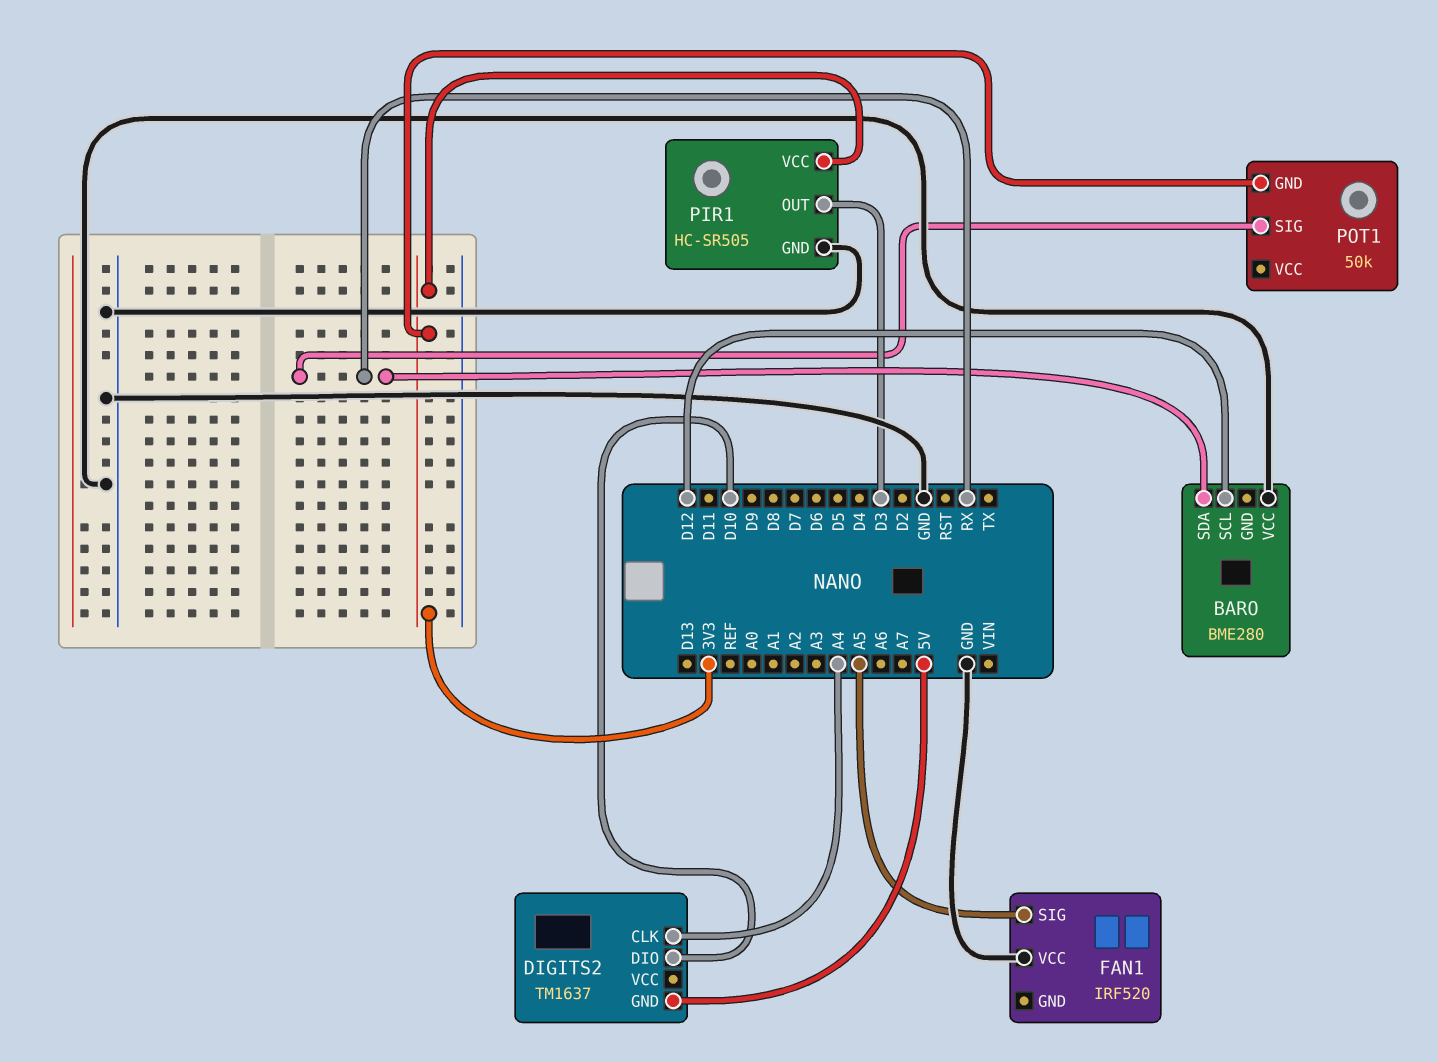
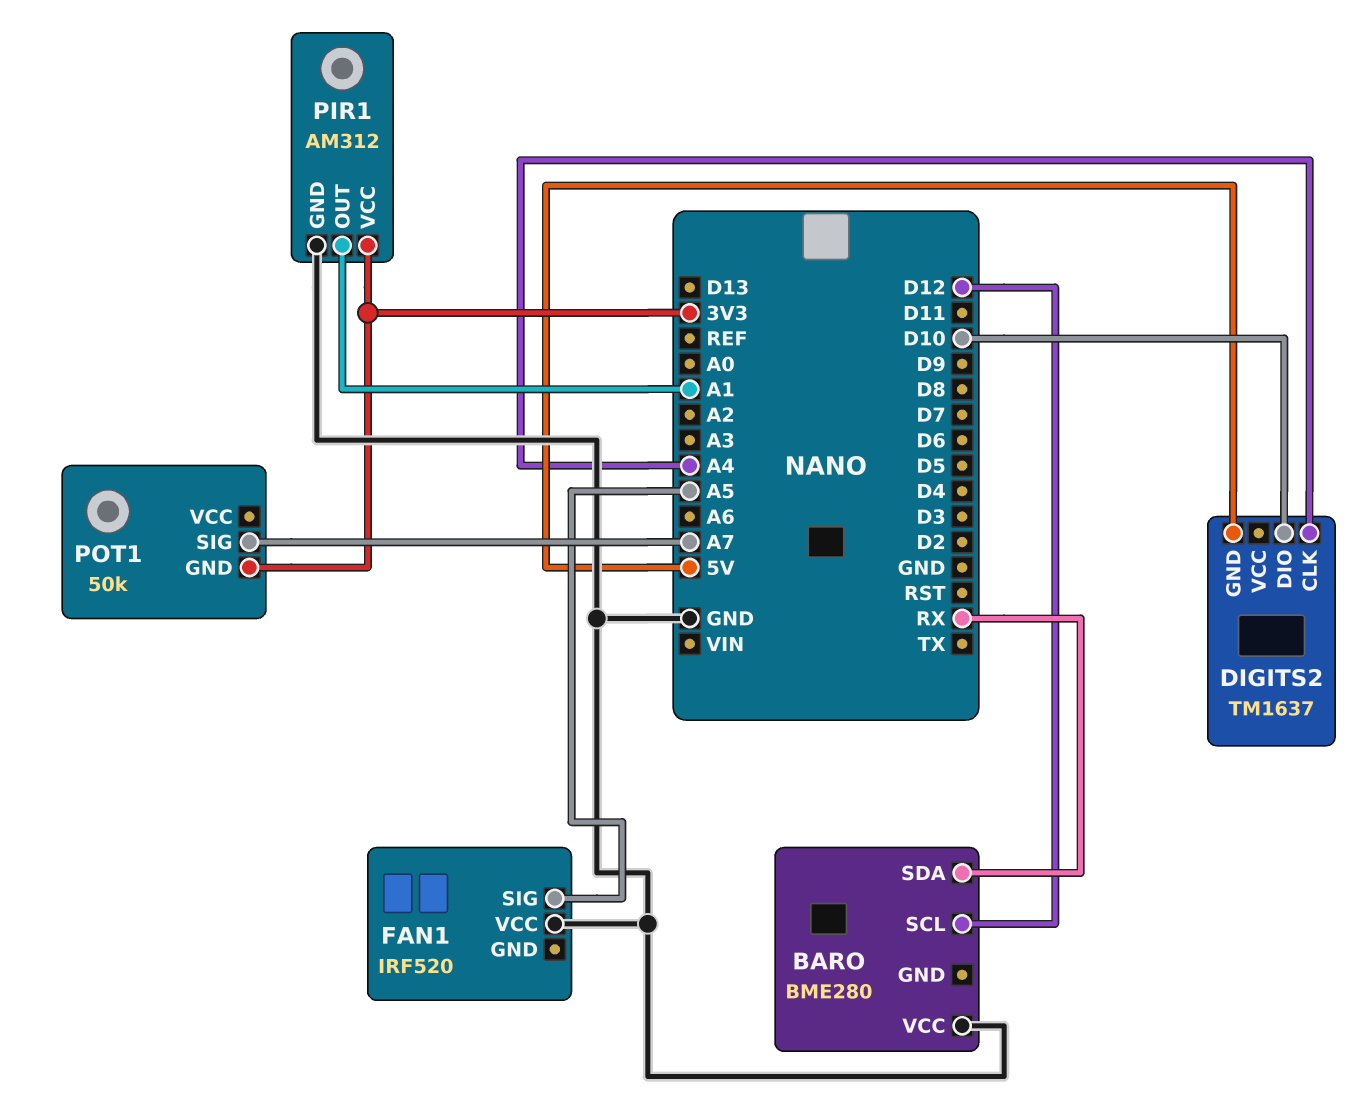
PIR1: HC-SR505 -> AM312
PIR1 pin OUT: D3 -> A1
POT1 pin SIG: RX -> A7

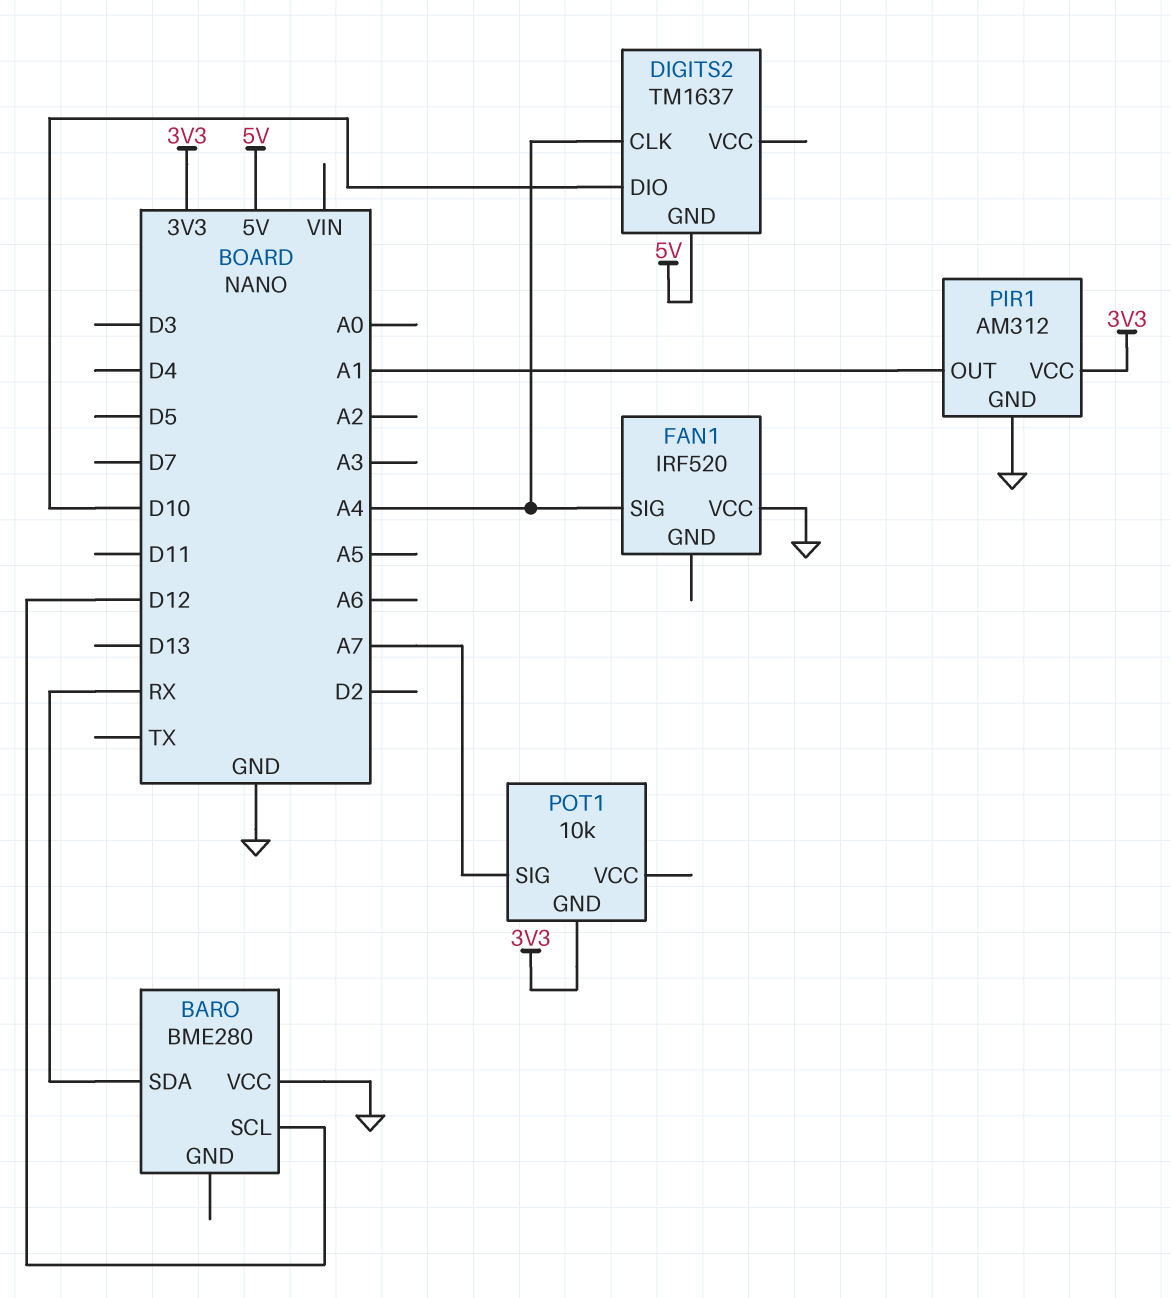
FAN1 pin SIG: A5 -> A4
POT1: 50k -> 10k

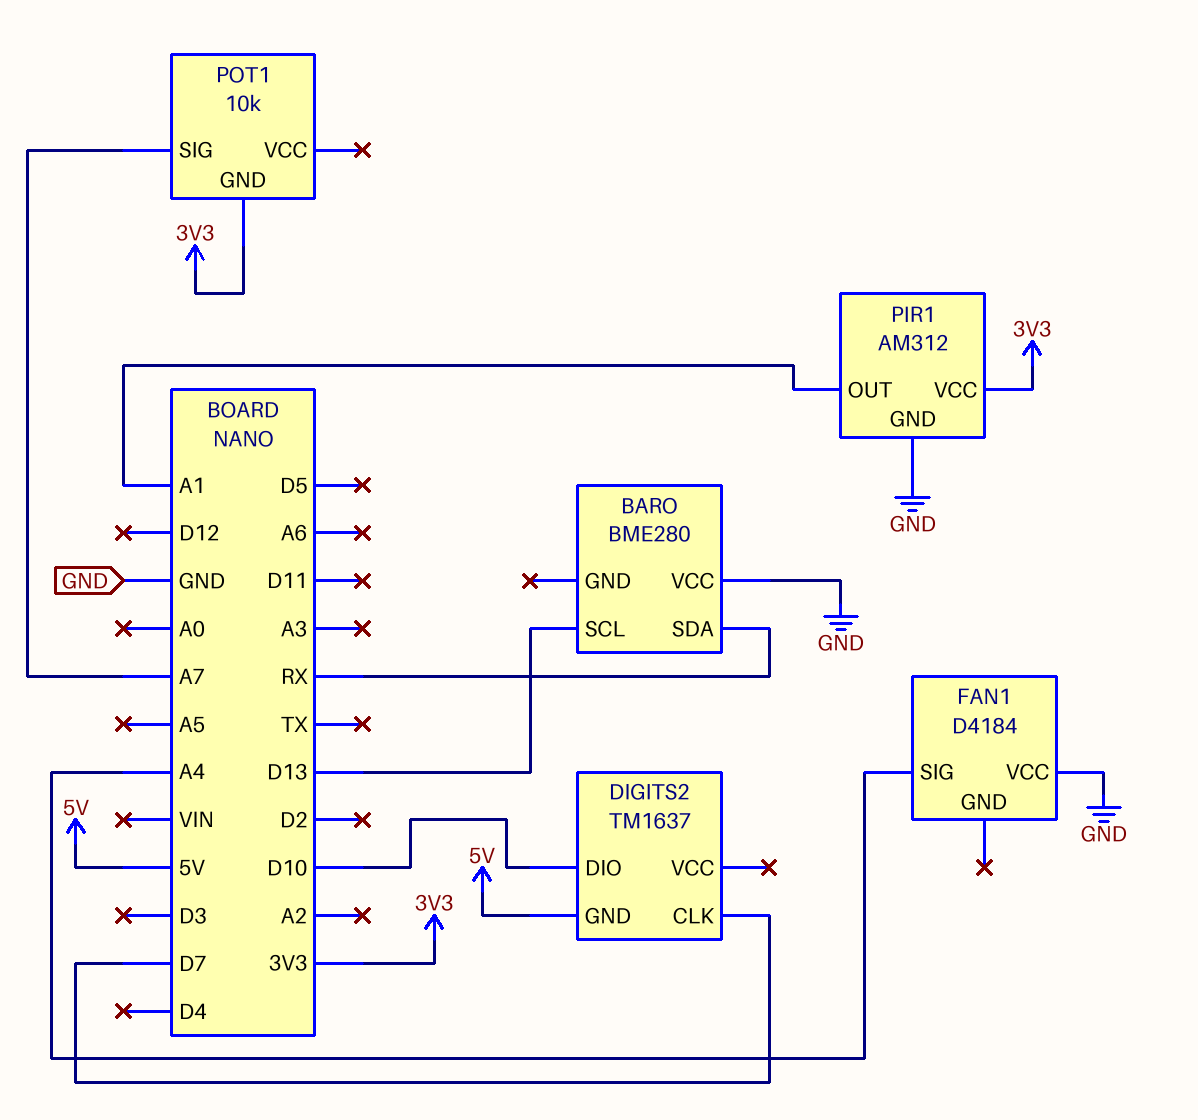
BARO pin SCL: D12 -> D13
DIGITS2 pin CLK: A4 -> D7
FAN1: IRF520 -> D4184

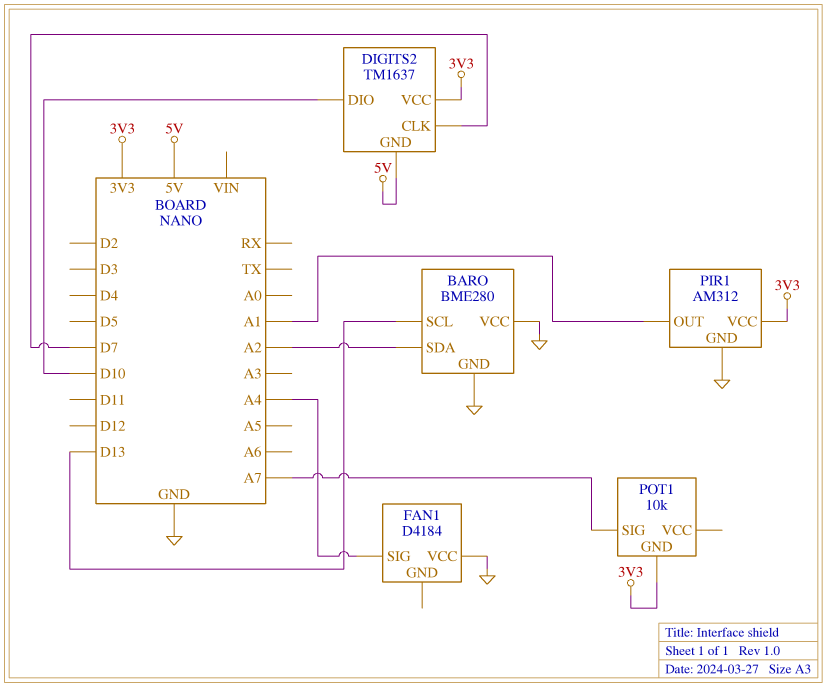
BARO pin GND: none -> GND
BARO pin SDA: RX -> A2
DIGITS2 pin VCC: none -> 3V3

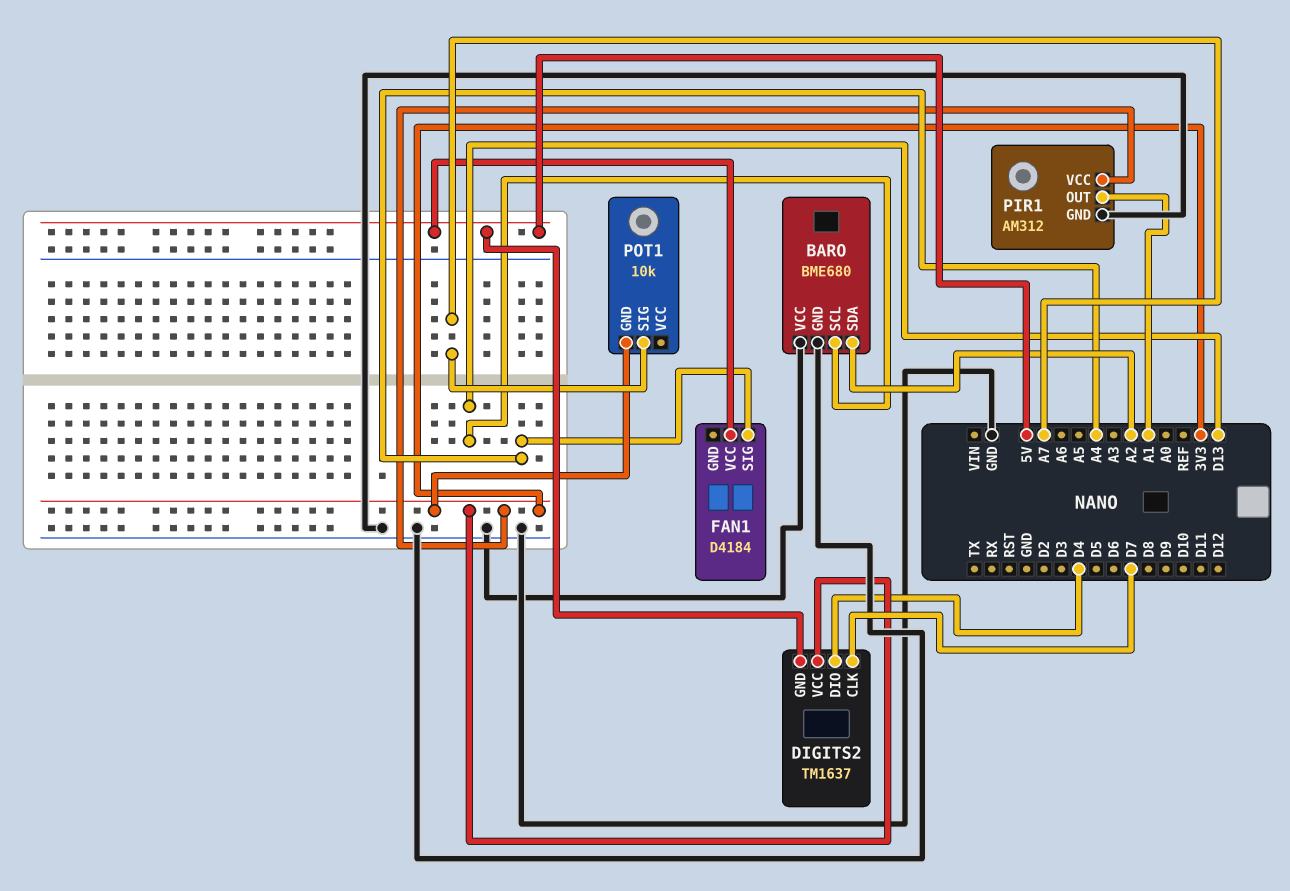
BARO: BME280 -> BME680
DIGITS2 pin DIO: D10 -> D4
FAN1 pin VCC: GND -> 5V

